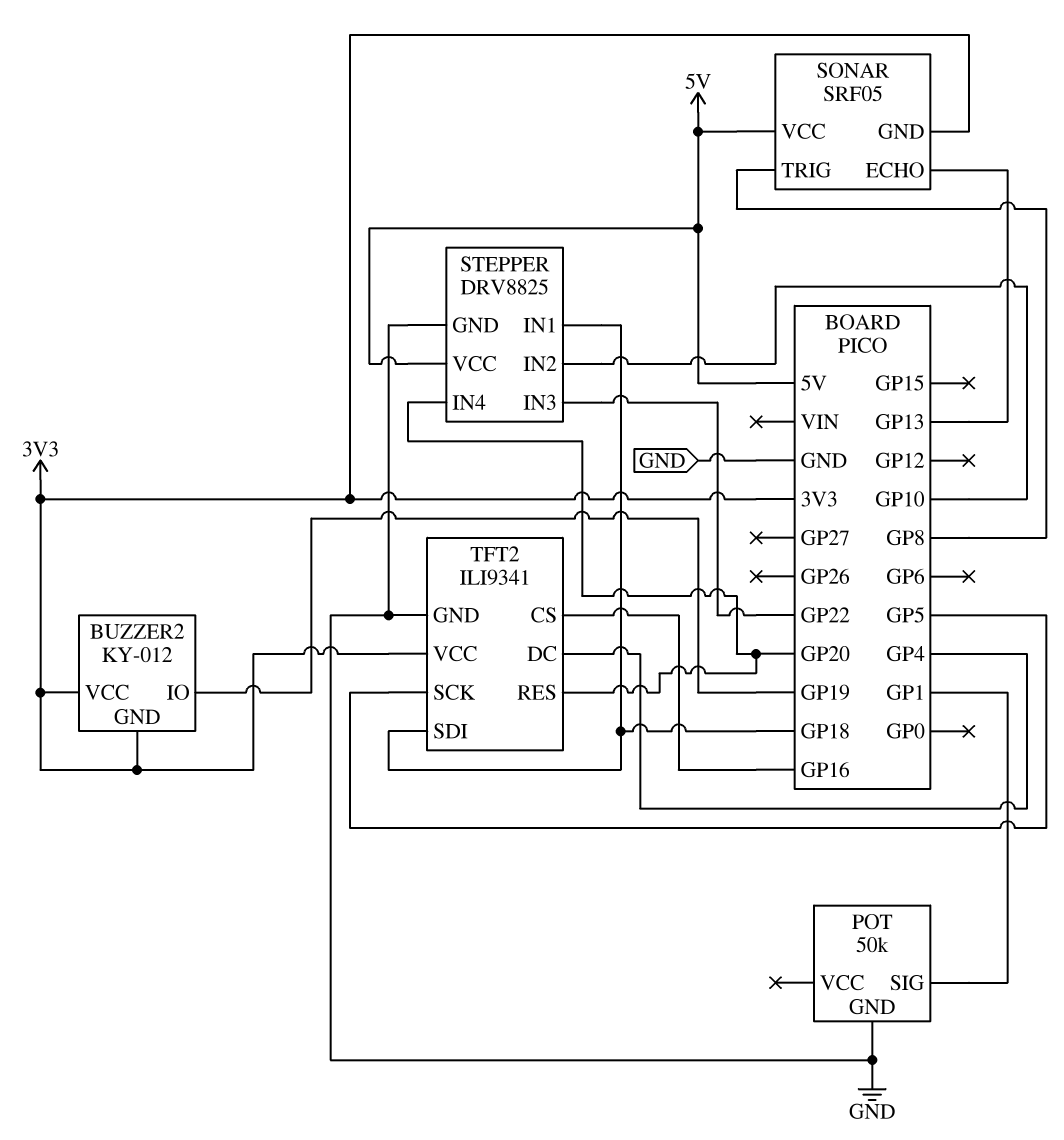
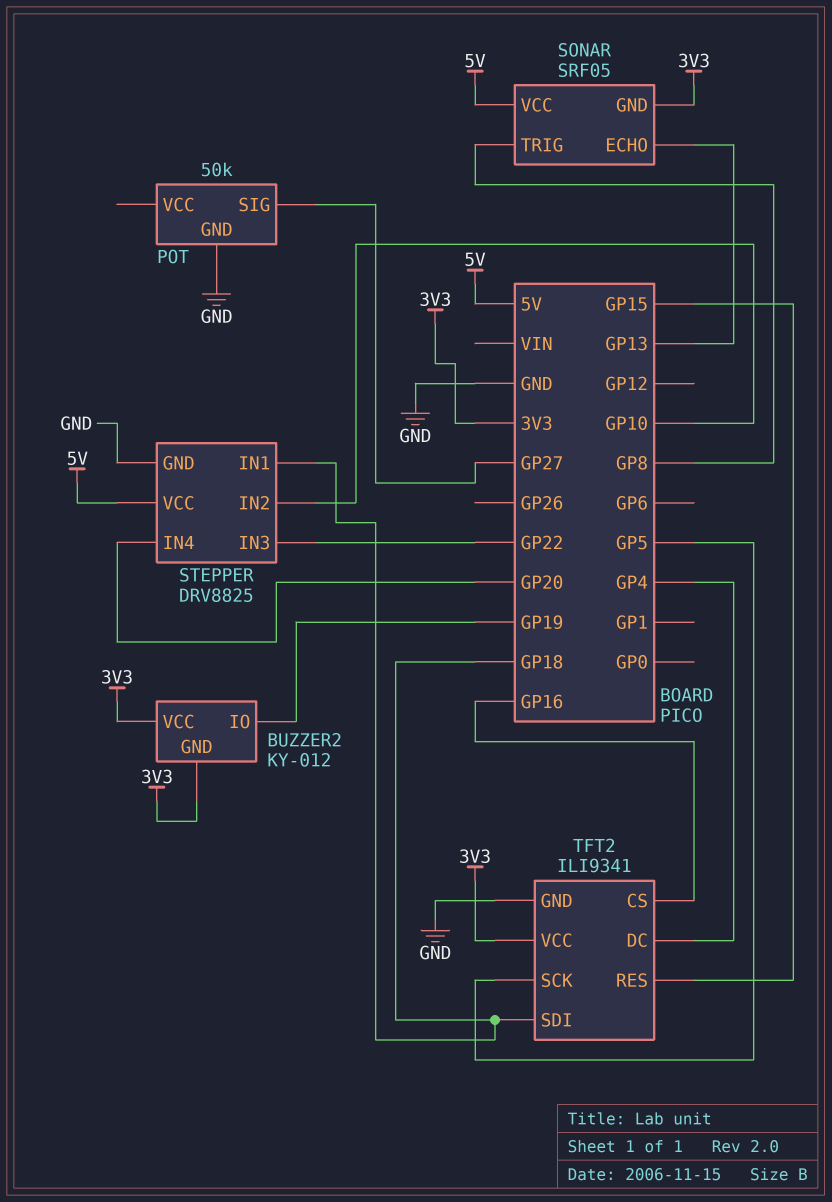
POT pin SIG: GP1 -> GP27
TFT2 pin RES: GP20 -> GP15

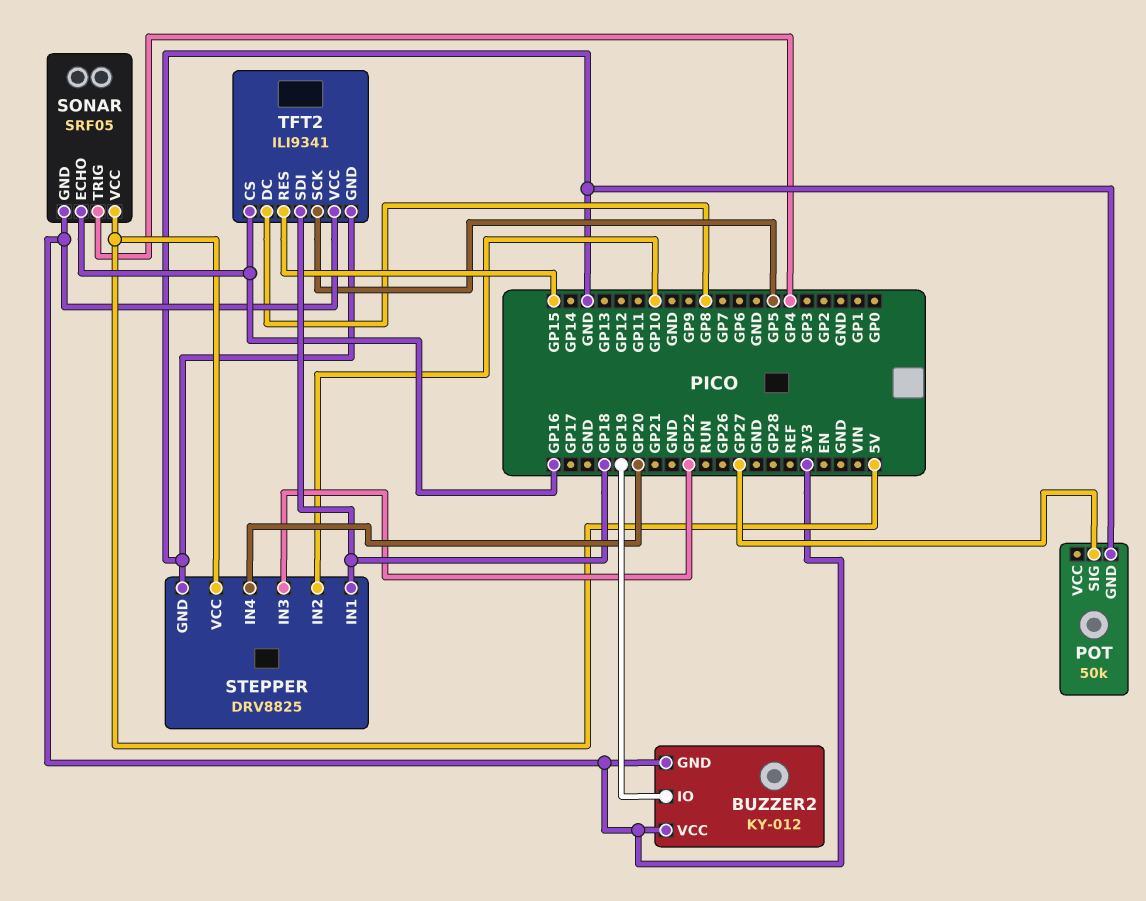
SONAR pin ECHO: GP13 -> GP16
SONAR pin TRIG: GP8 -> GP4
TFT2 pin DC: GP4 -> GP8

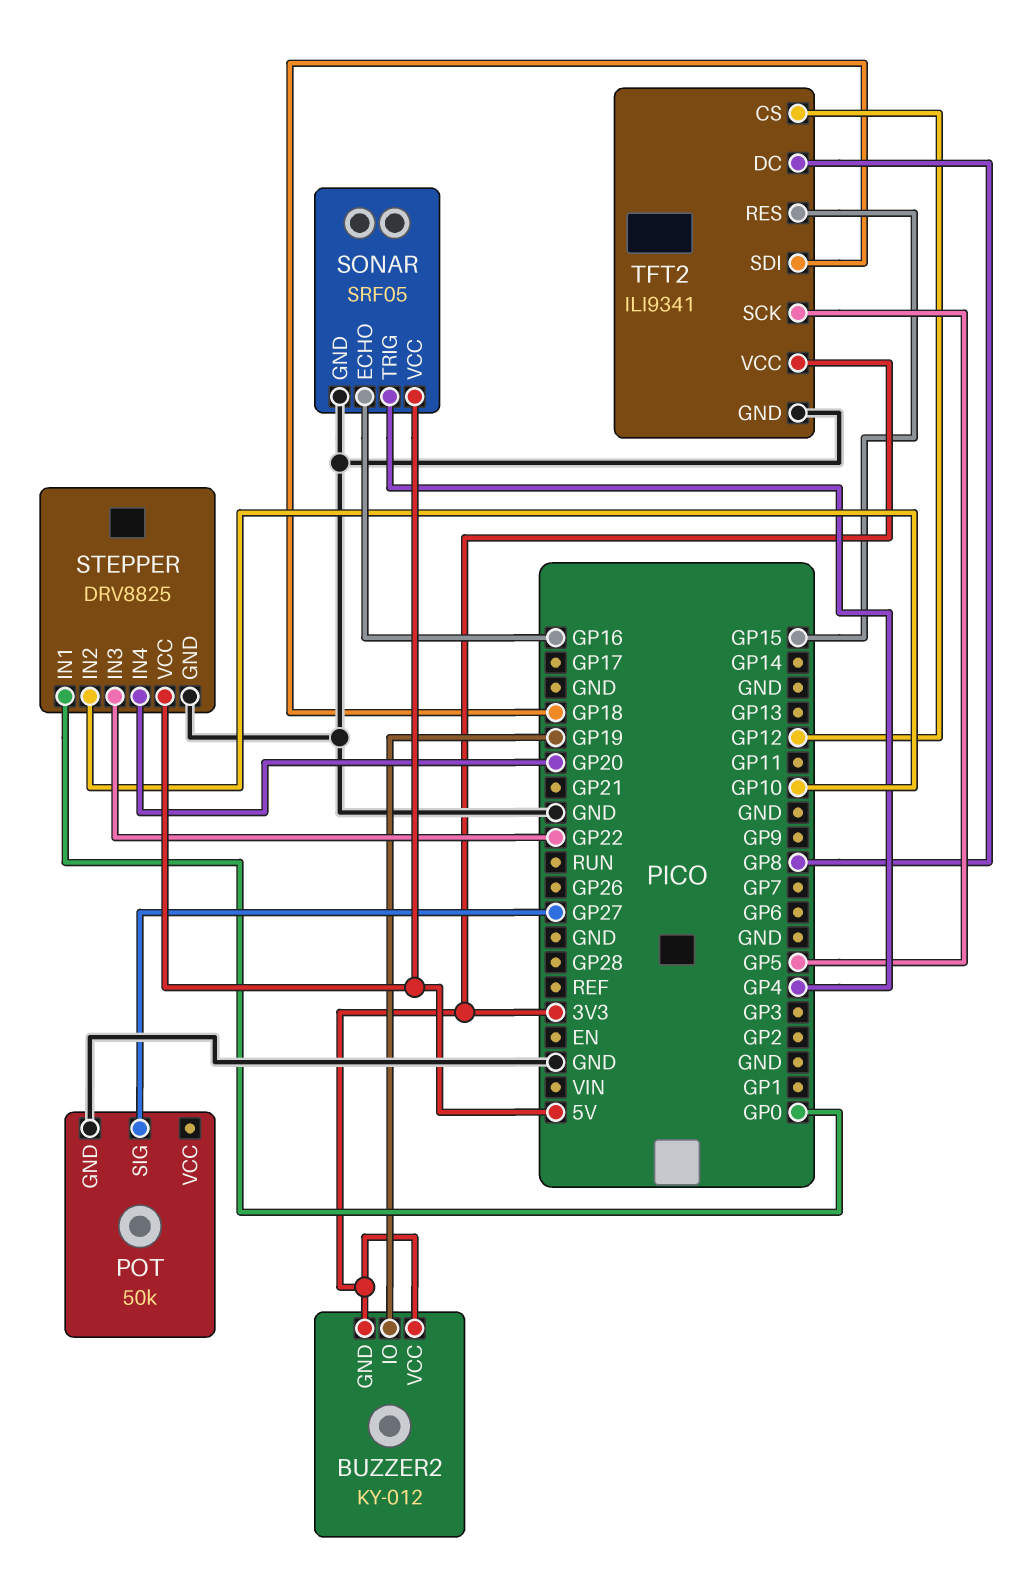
SONAR pin GND: 3V3 -> GND
STEPPER pin IN1: GP18 -> GP0
TFT2 pin CS: GP16 -> GP12

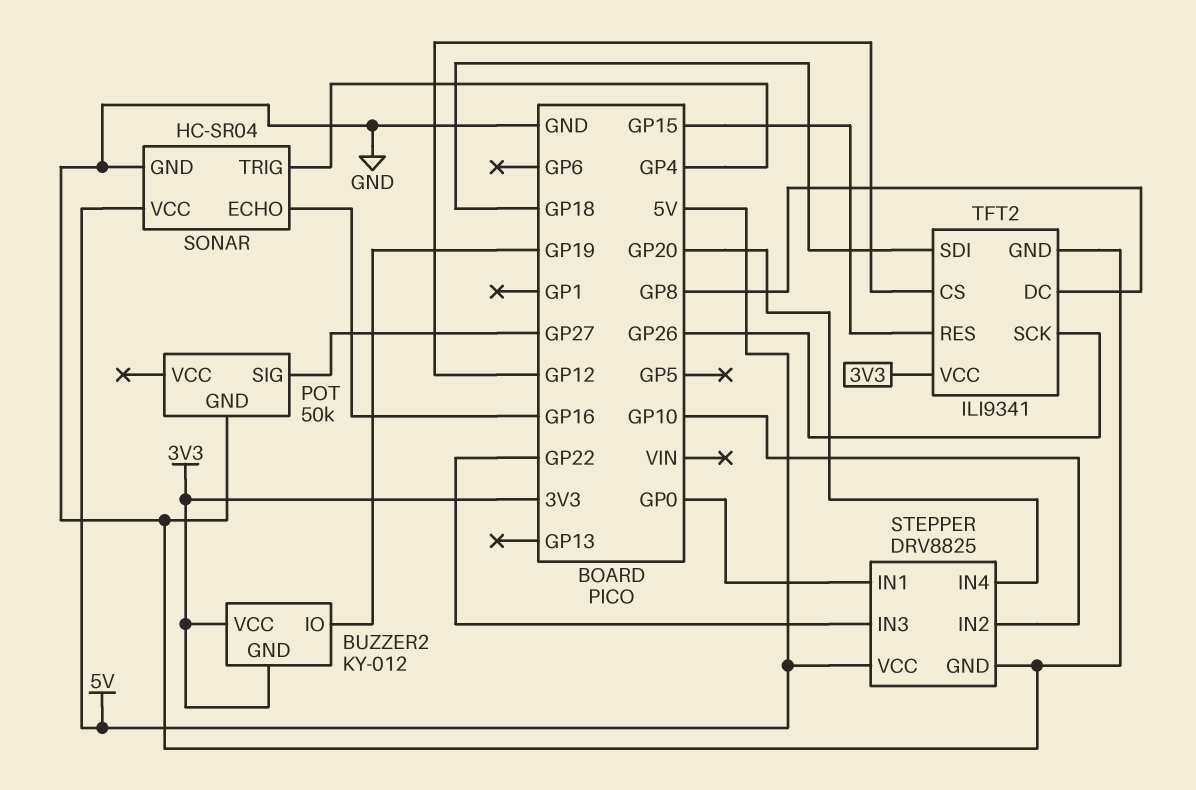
SONAR: SRF05 -> HC-SR04
TFT2 pin SCK: GP5 -> GP26

